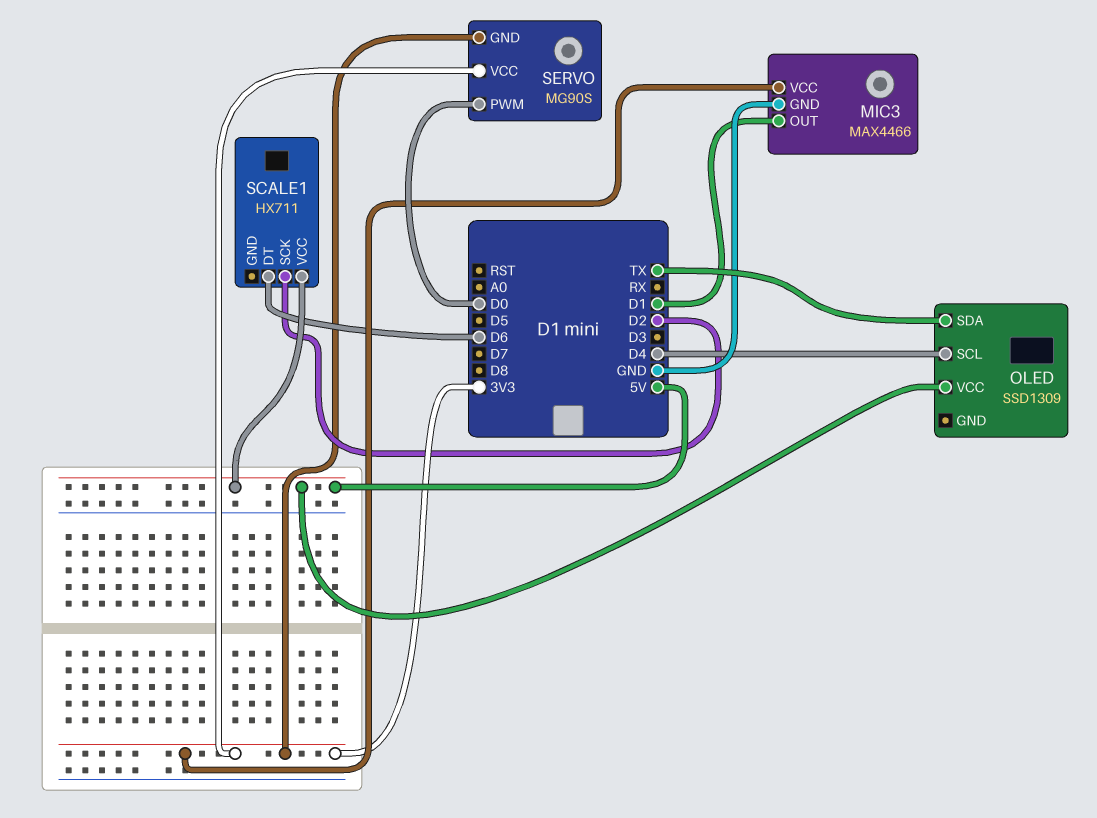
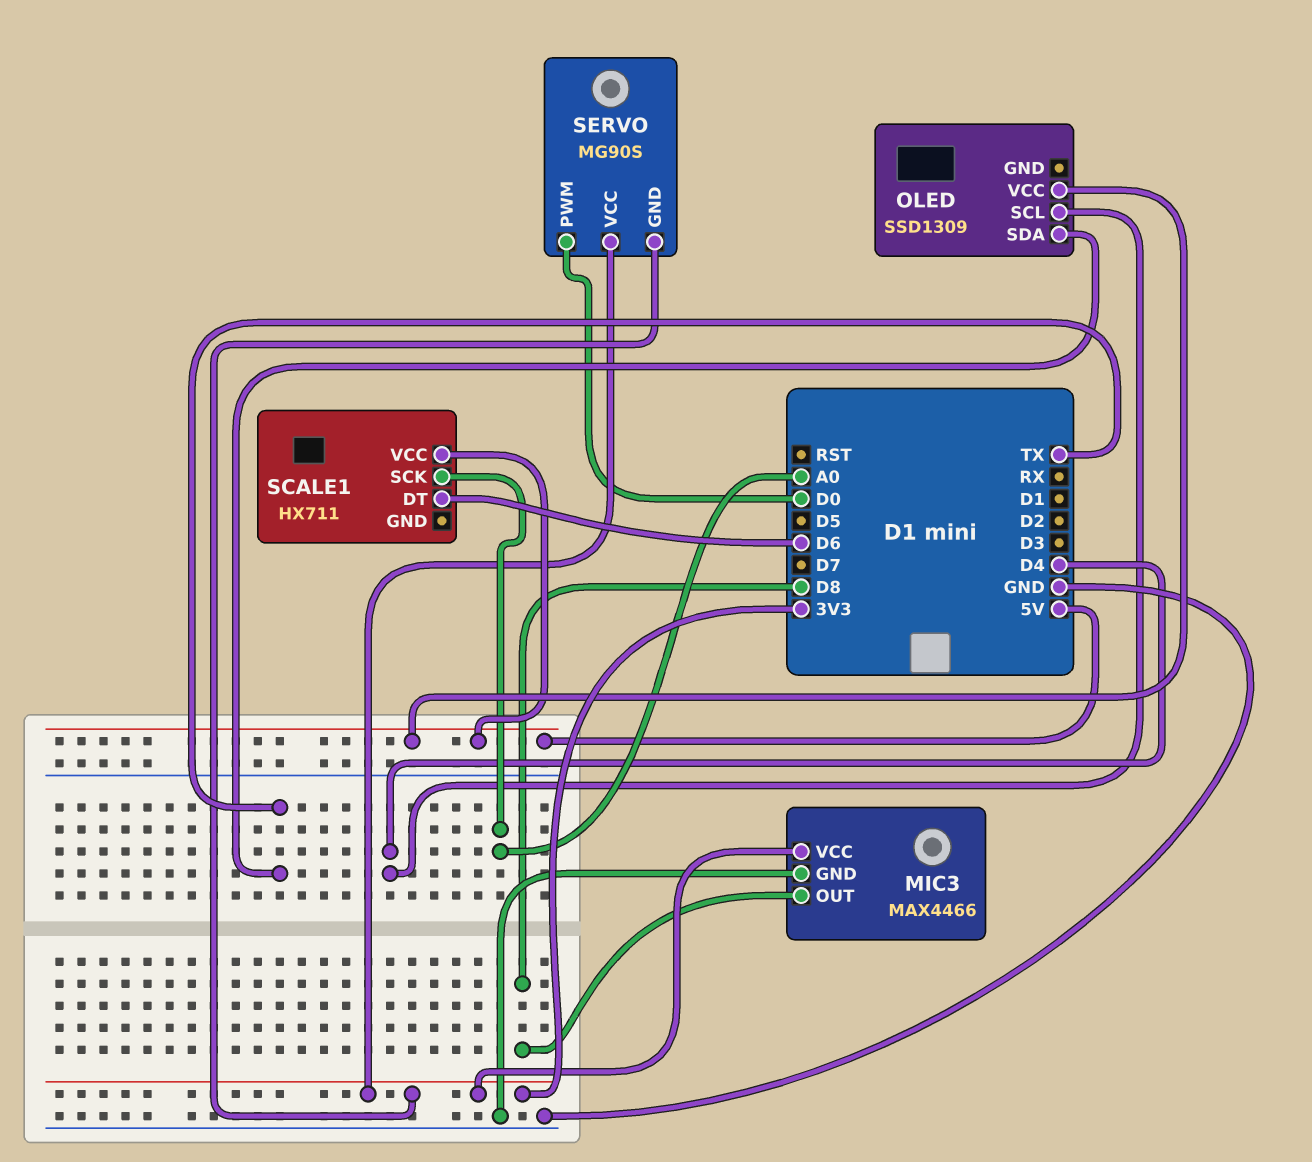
MIC3 pin OUT: D1 -> D8
SCALE1 pin SCK: D2 -> A0

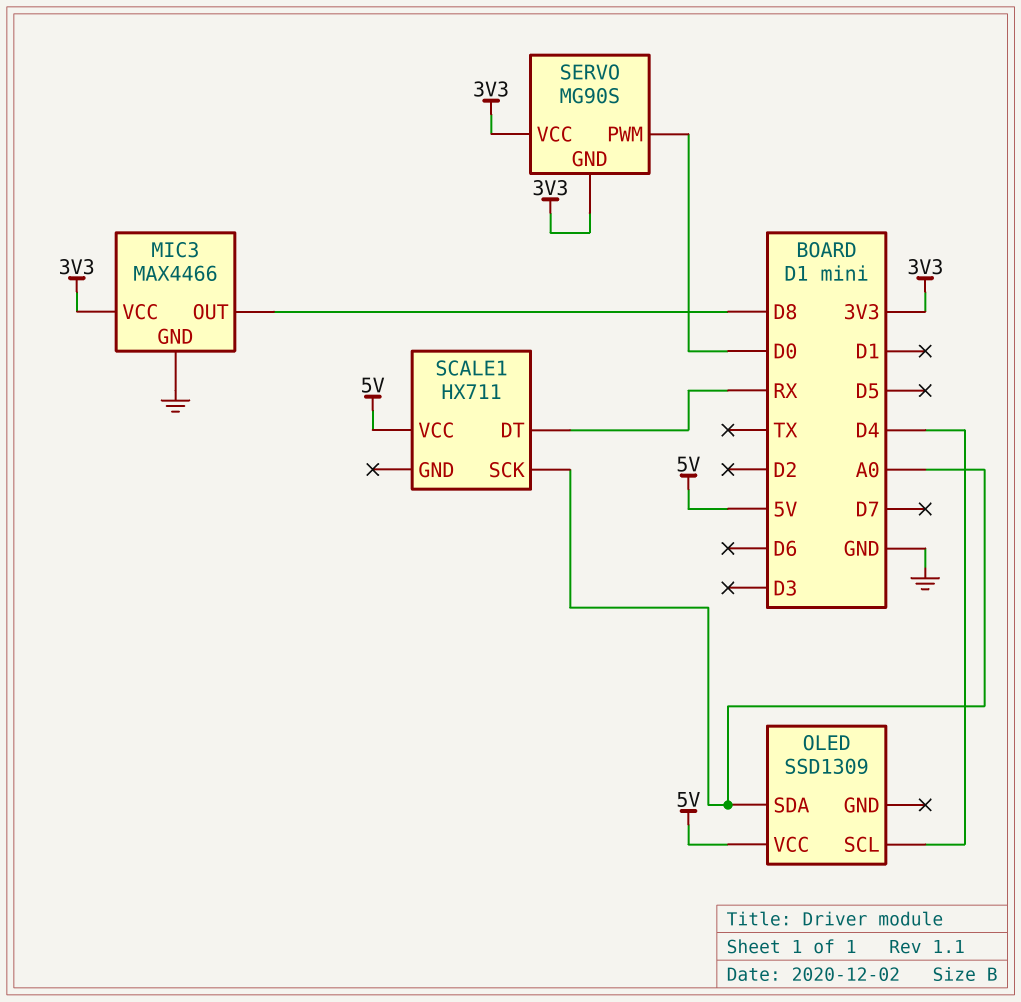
OLED pin SDA: TX -> A0
SCALE1 pin DT: D6 -> RX

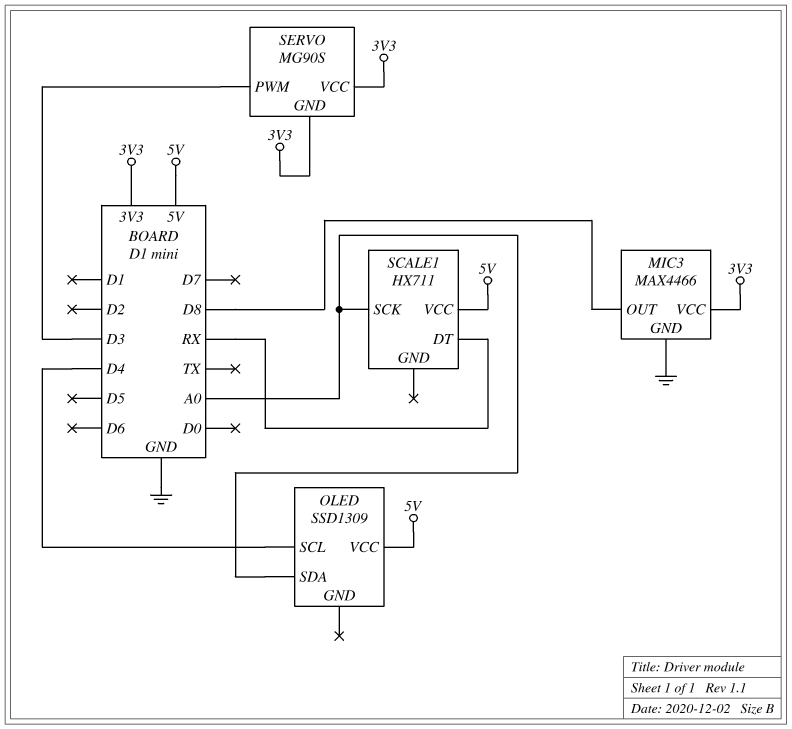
SERVO pin PWM: D0 -> D3

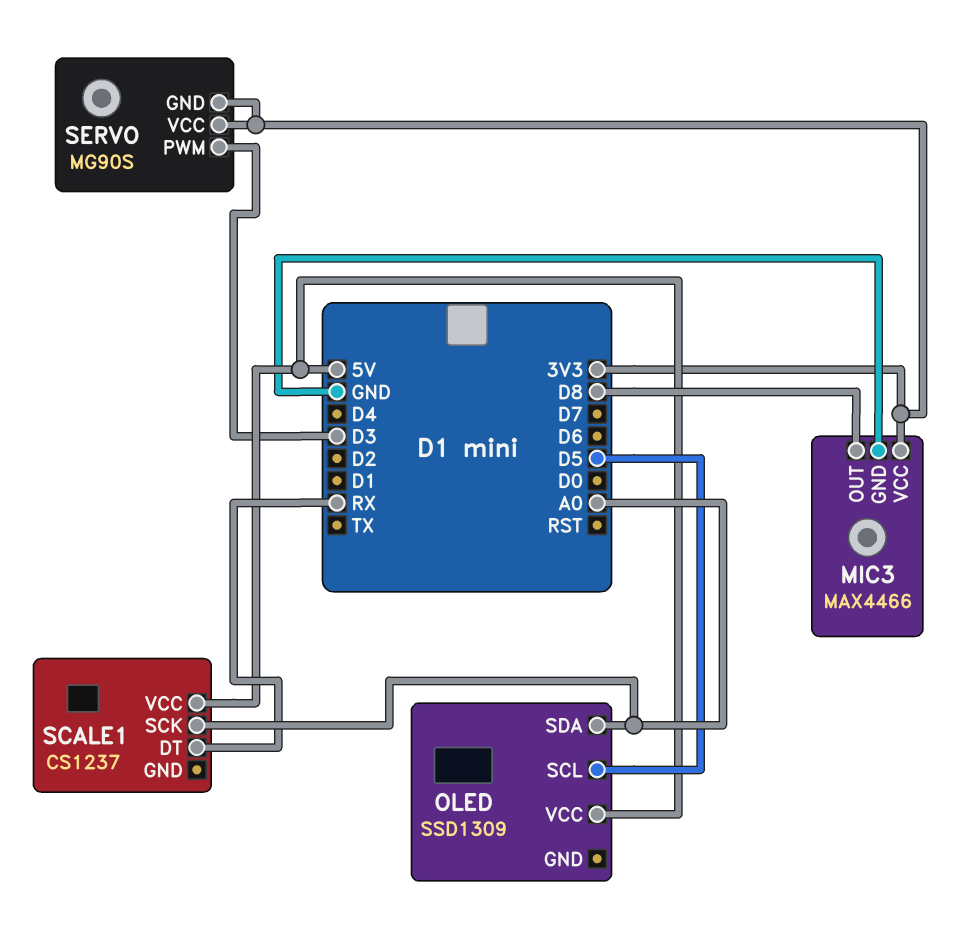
OLED pin SCL: D4 -> D5
SCALE1: HX711 -> CS1237

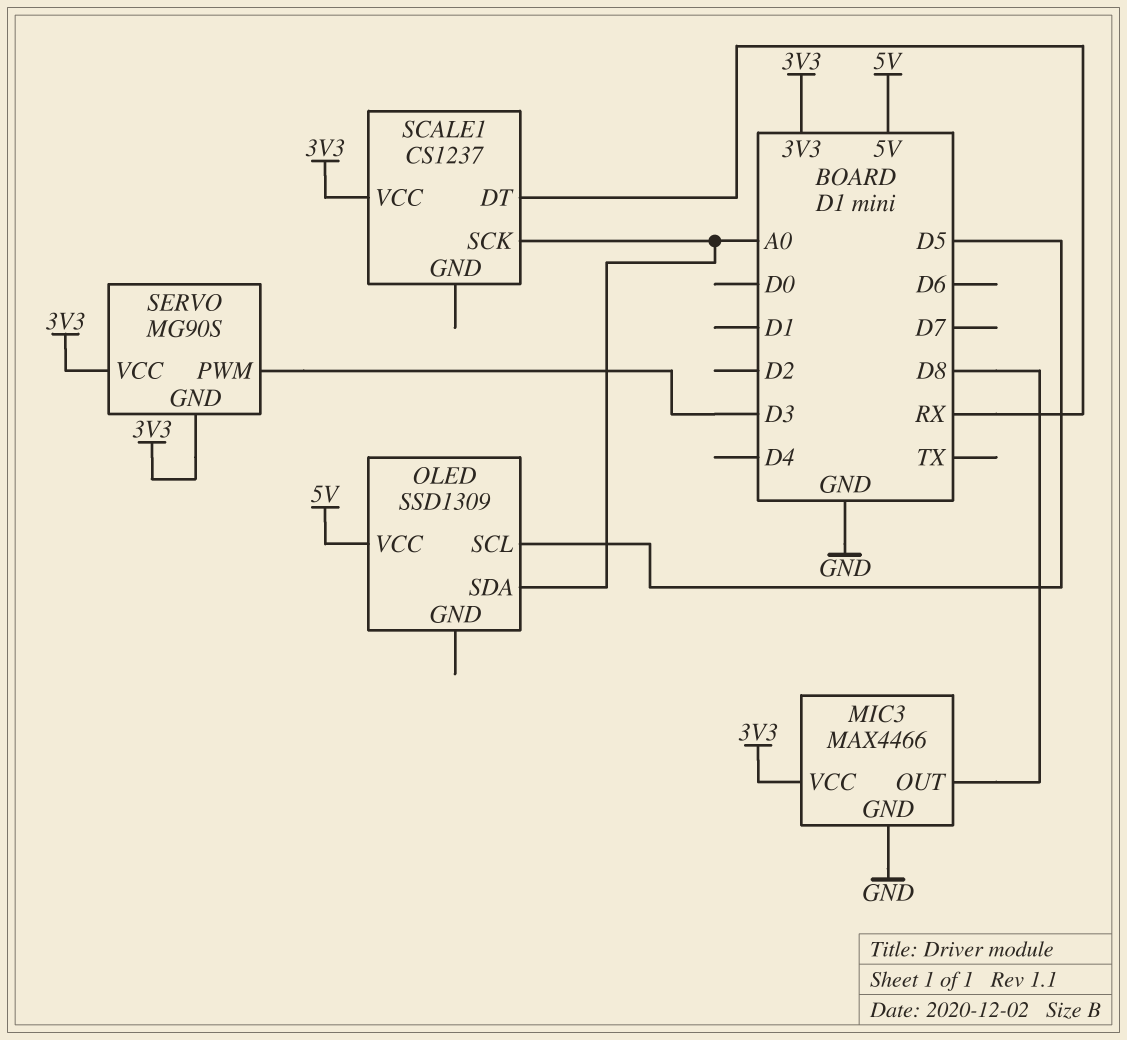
SCALE1 pin VCC: 5V -> 3V3

